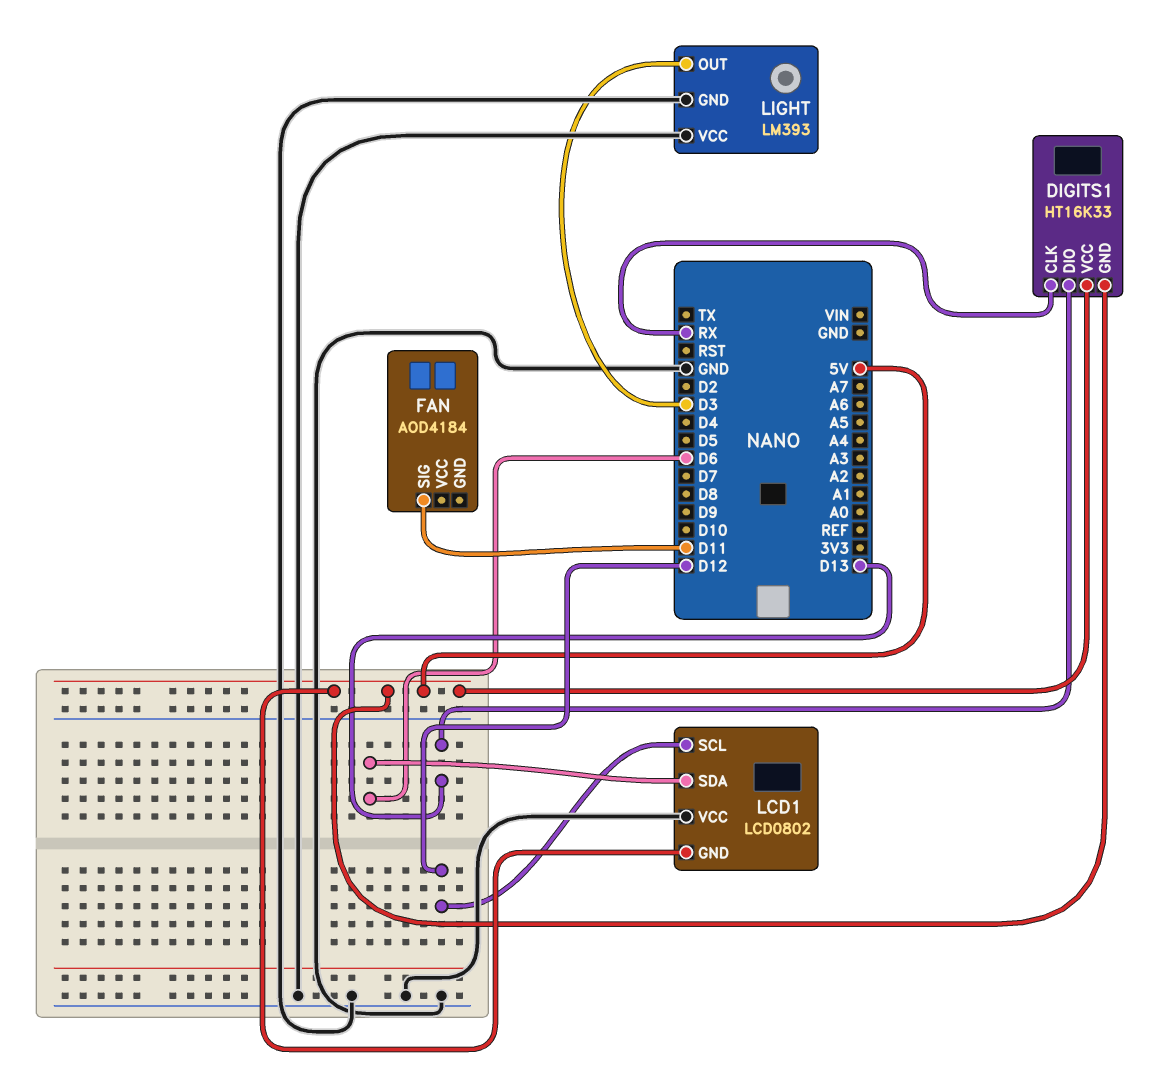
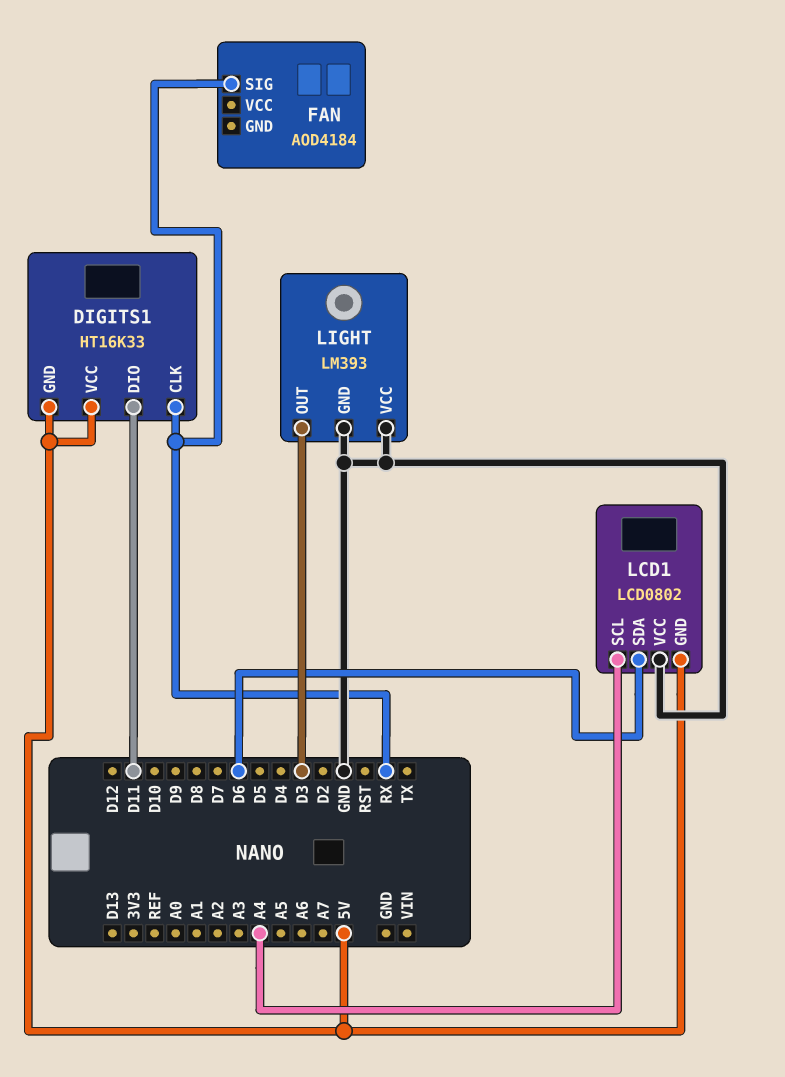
DIGITS1 pin DIO: D13 -> D11
FAN pin SIG: D11 -> RX
LCD1 pin SCL: D12 -> A4

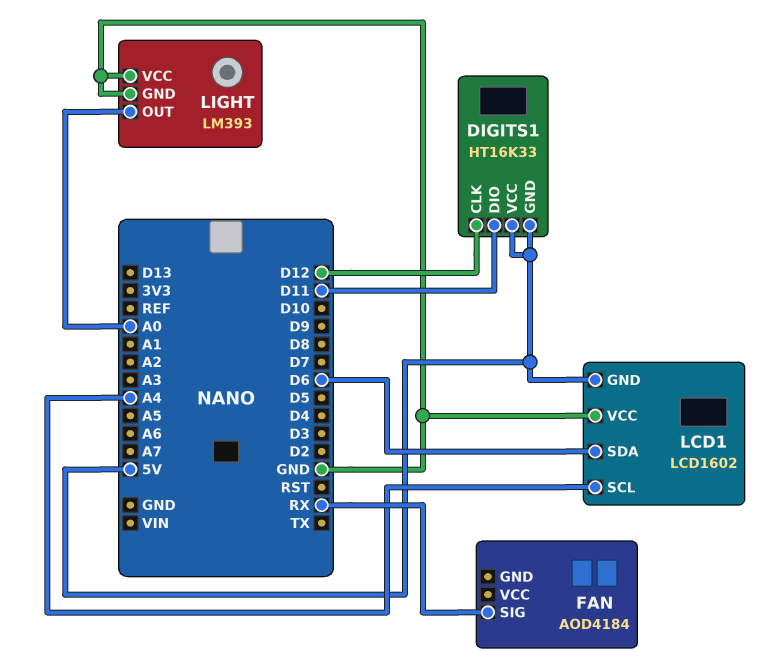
DIGITS1 pin CLK: RX -> D12
LCD1: LCD0802 -> LCD1602
LIGHT pin OUT: D3 -> A0

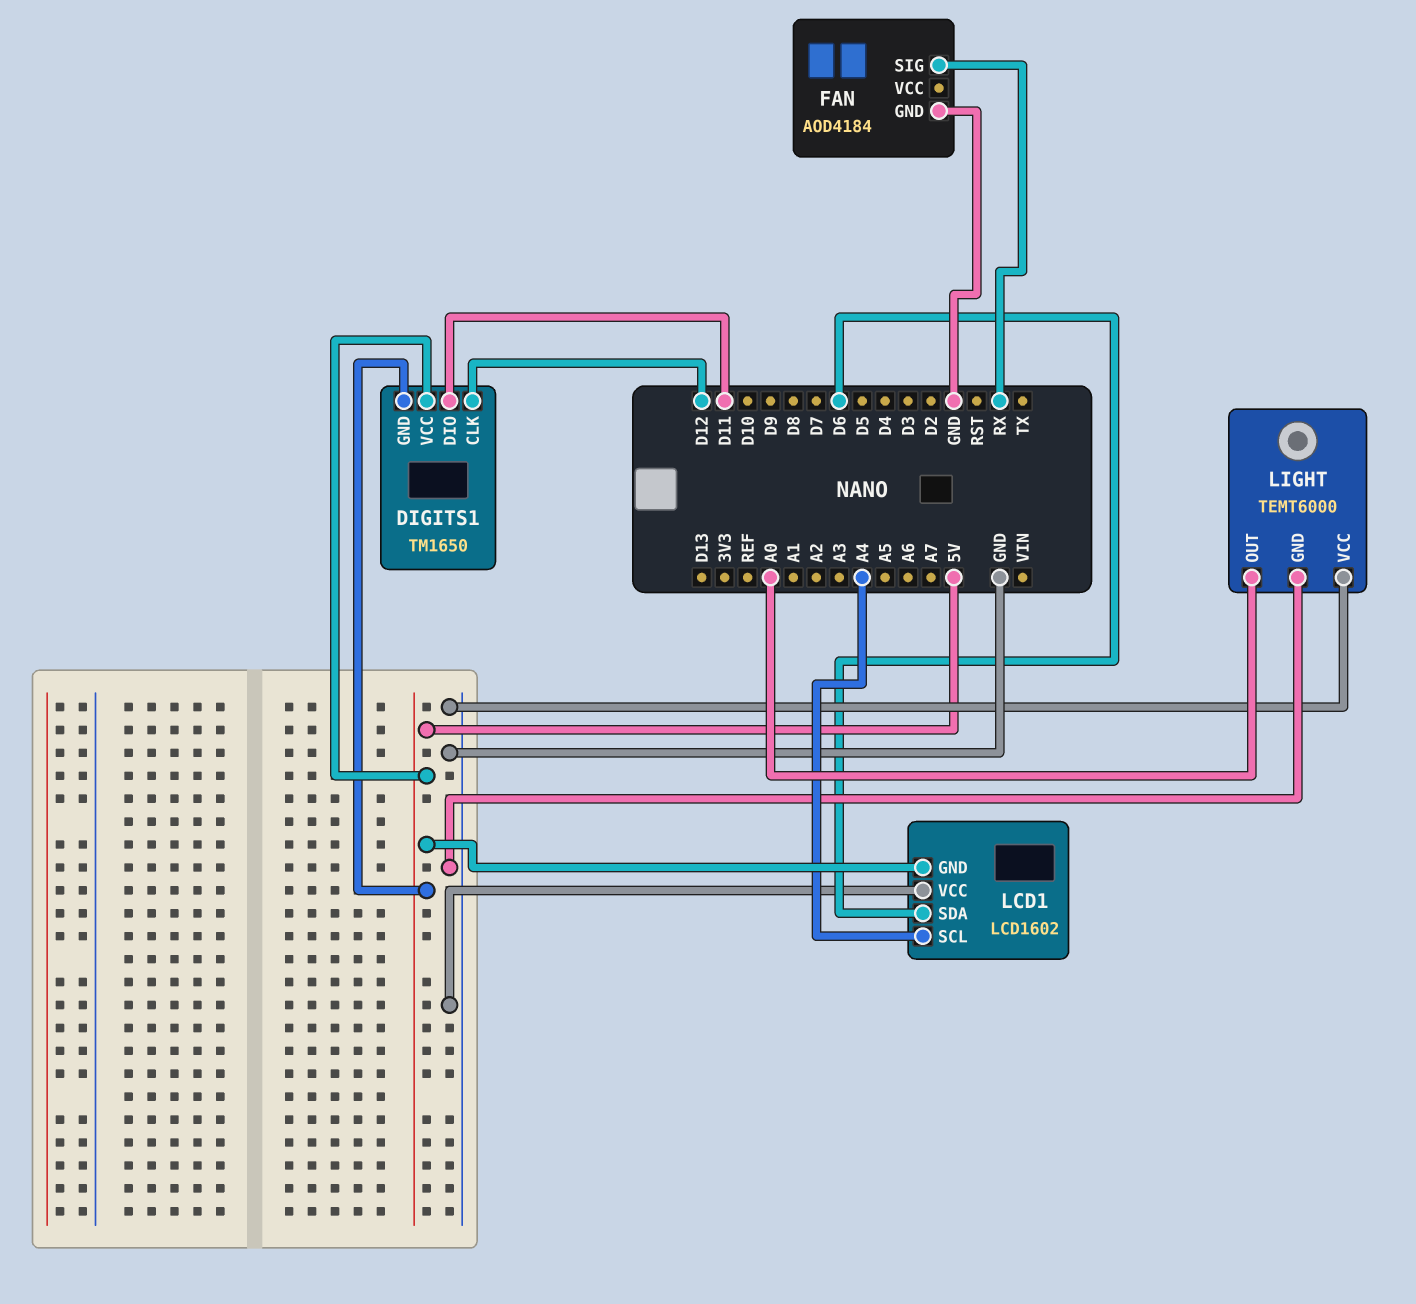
DIGITS1: HT16K33 -> TM1650
FAN pin GND: none -> GND
LIGHT: LM393 -> TEMT6000

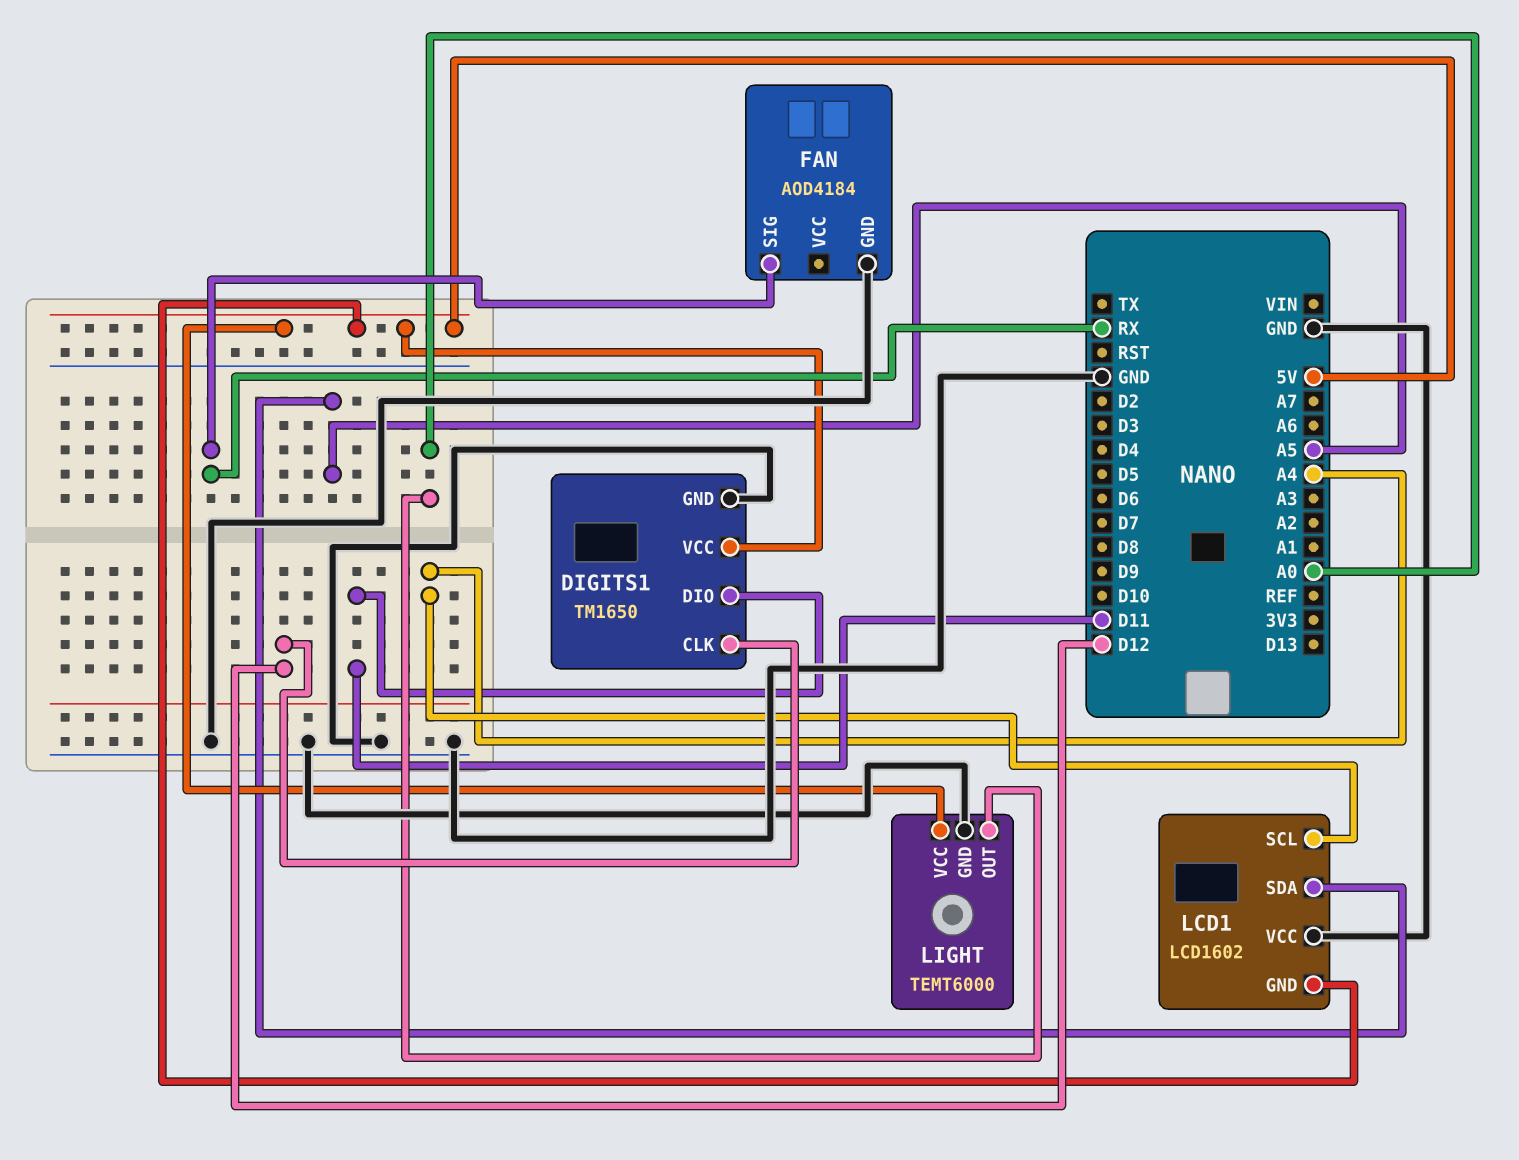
DIGITS1 pin GND: 5V -> GND
LCD1 pin SDA: D6 -> A5
LIGHT pin VCC: GND -> 5V

